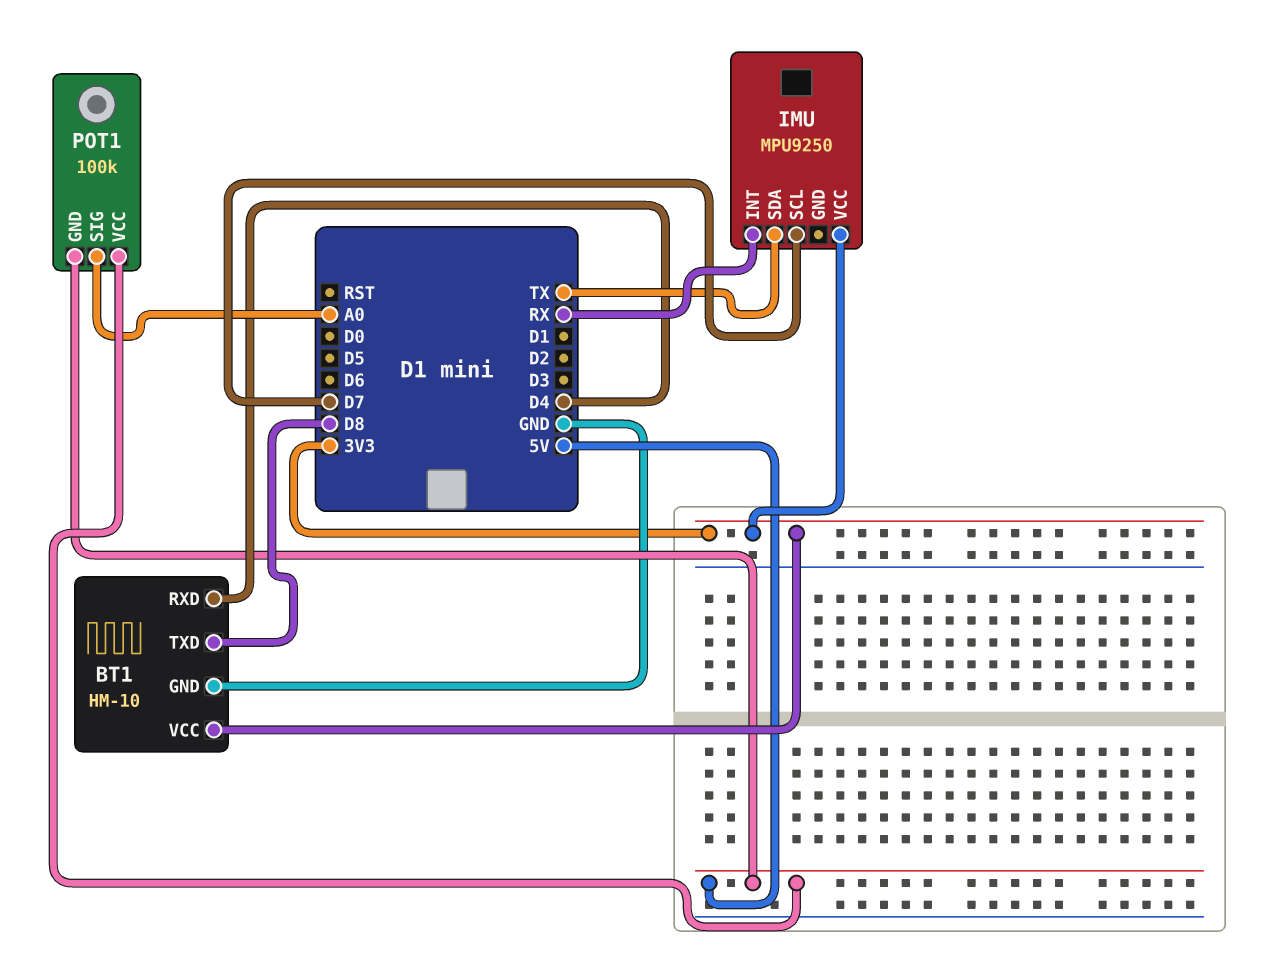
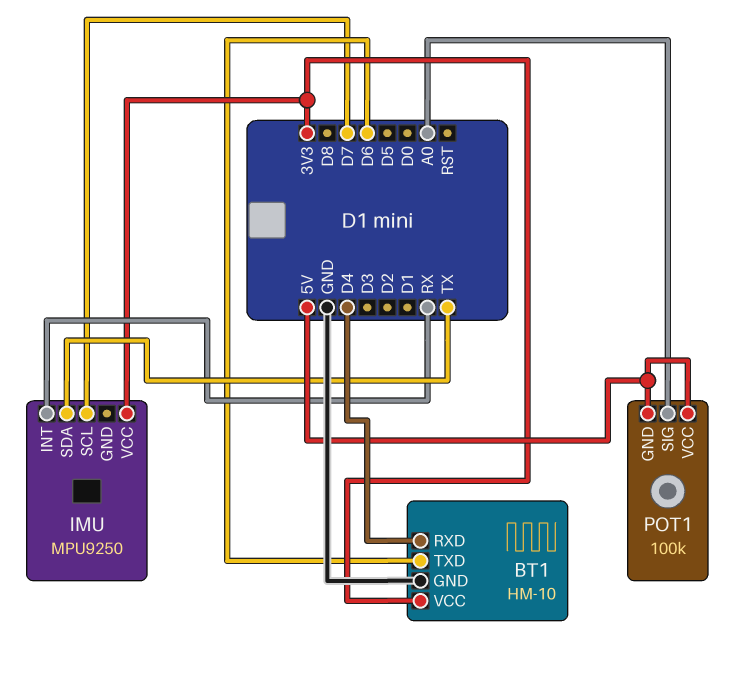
BT1 pin TXD: D8 -> D6

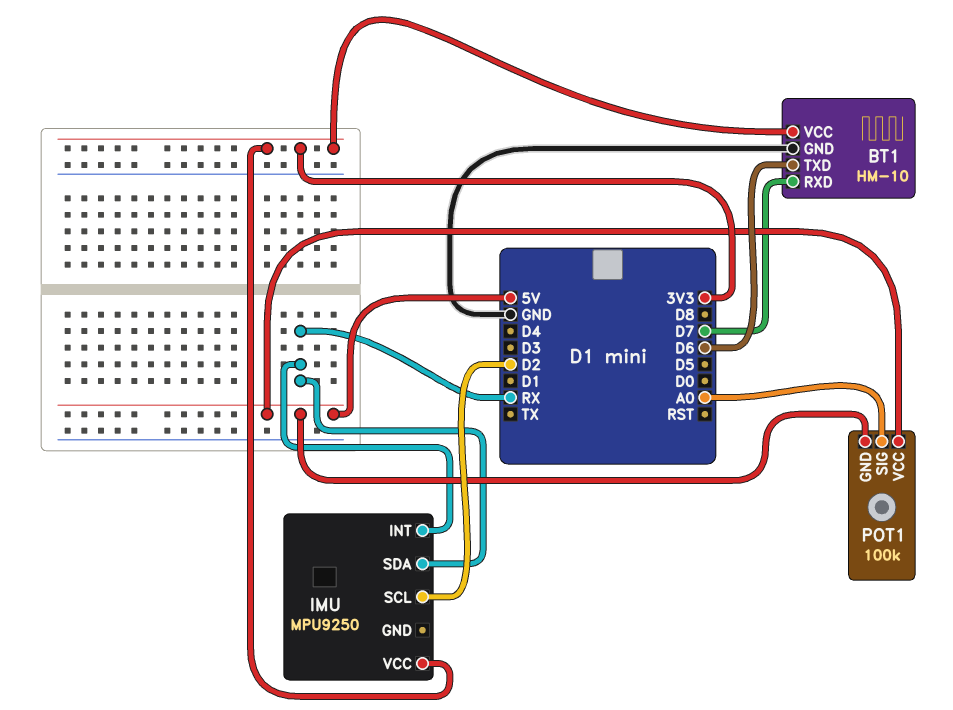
BT1 pin RXD: D4 -> D7
IMU pin SCL: D7 -> D2
IMU pin SDA: TX -> RX

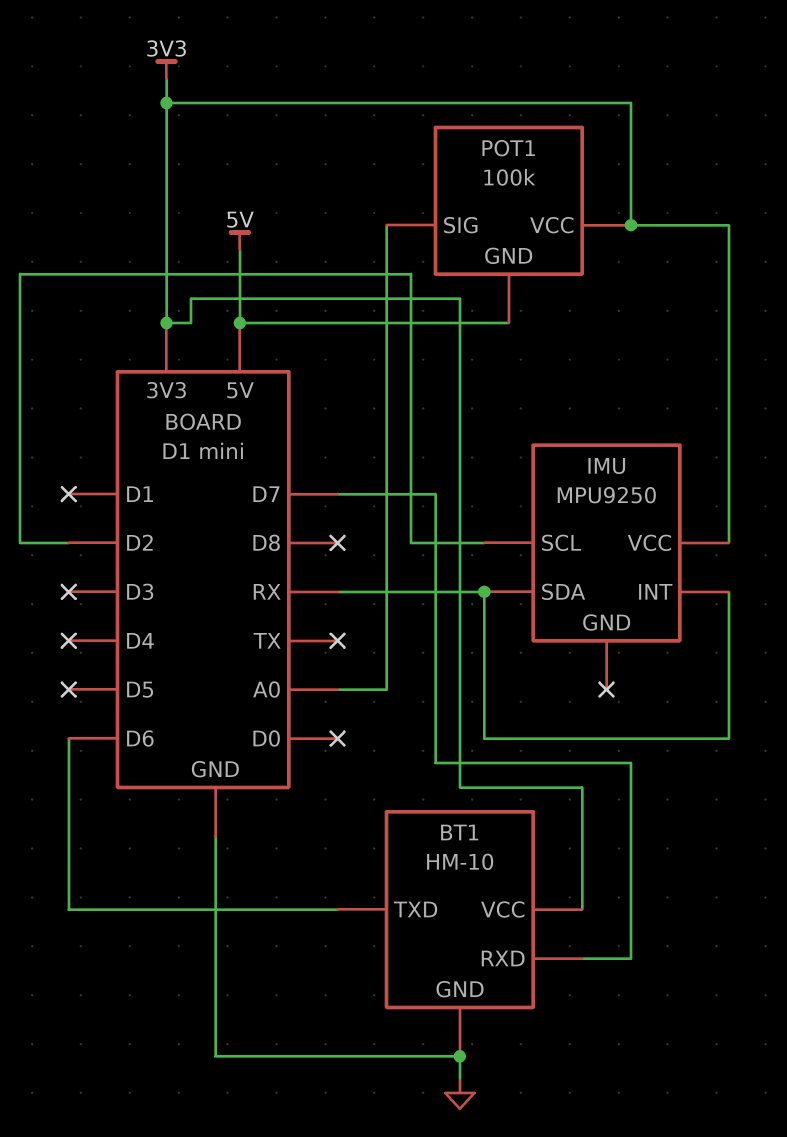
POT1 pin VCC: 5V -> 3V3

